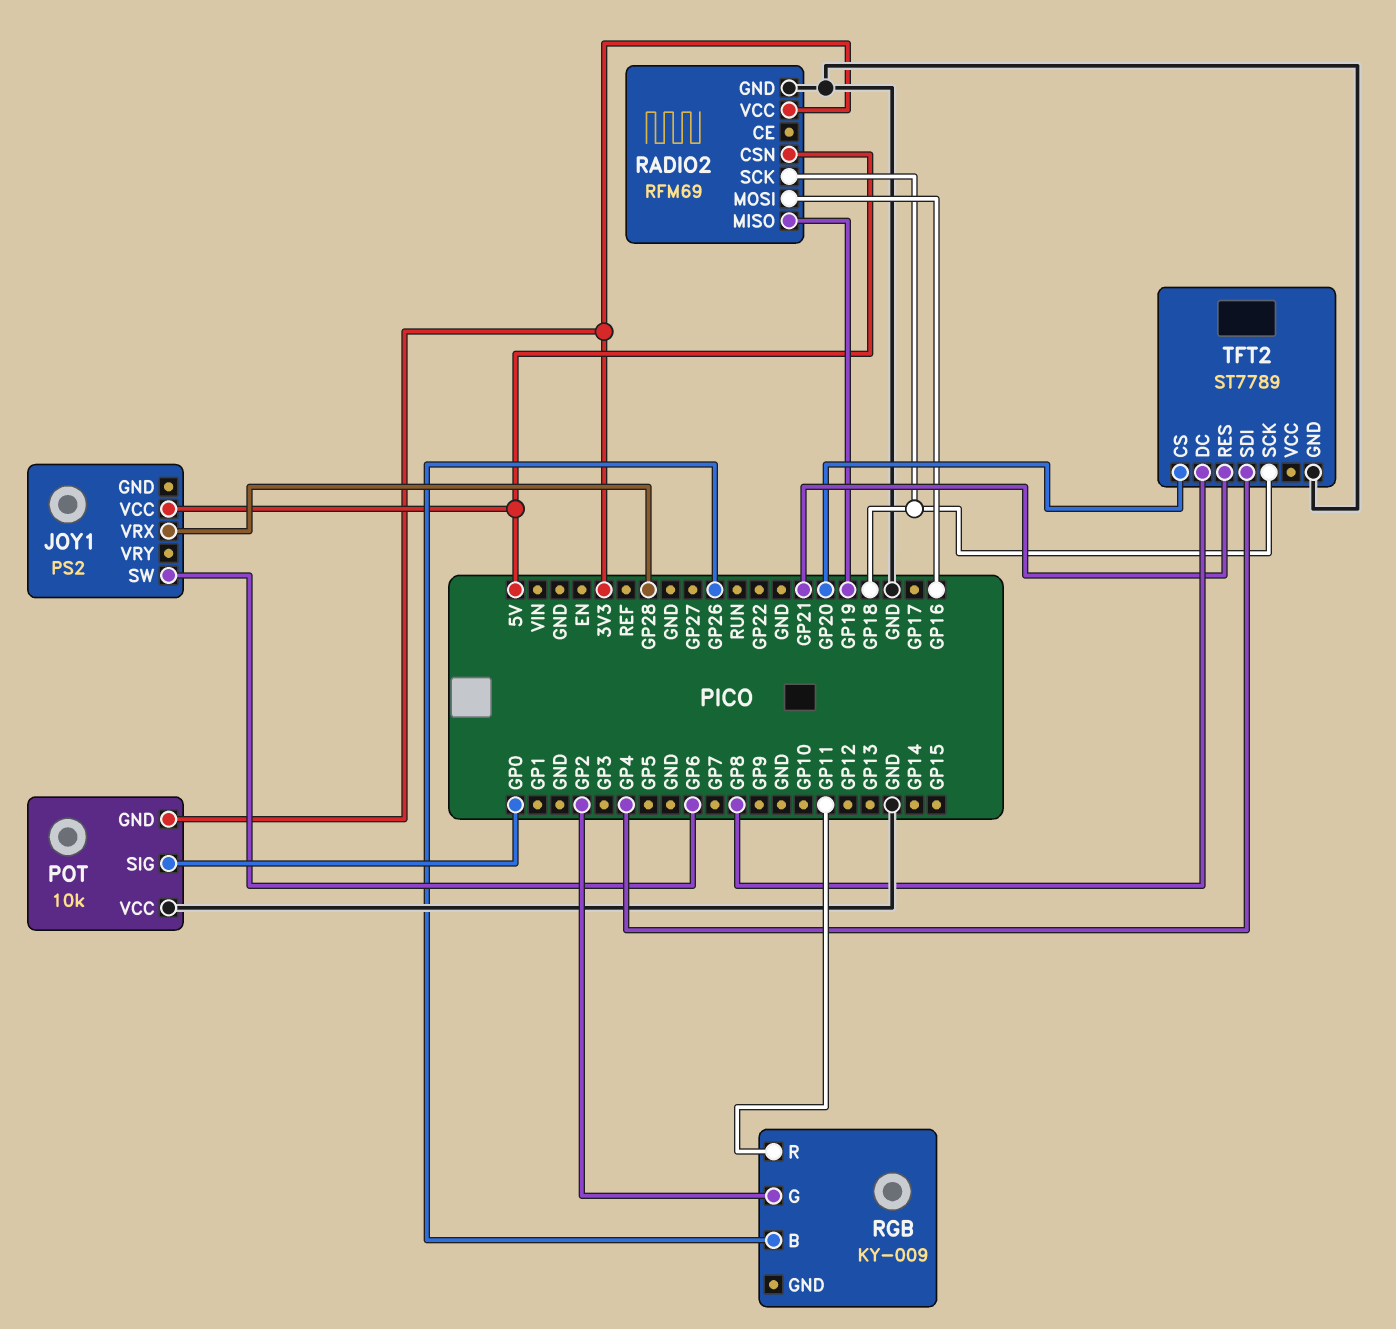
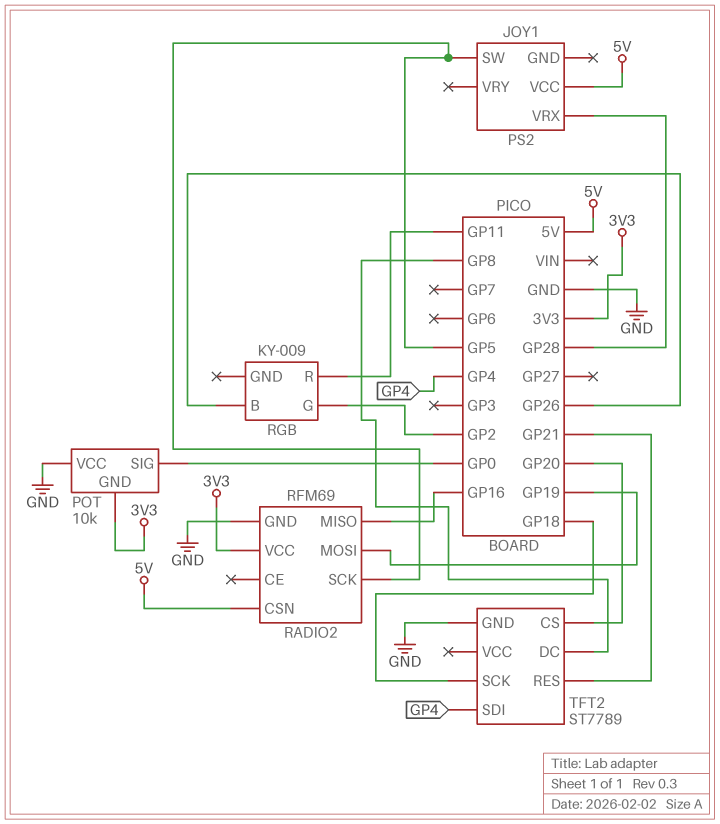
JOY1 pin SW: GP6 -> GP5
RADIO2 pin MISO: GP19 -> GP16
RADIO2 pin MOSI: GP16 -> GP19
RADIO2 pin SCK: GP18 -> GP5

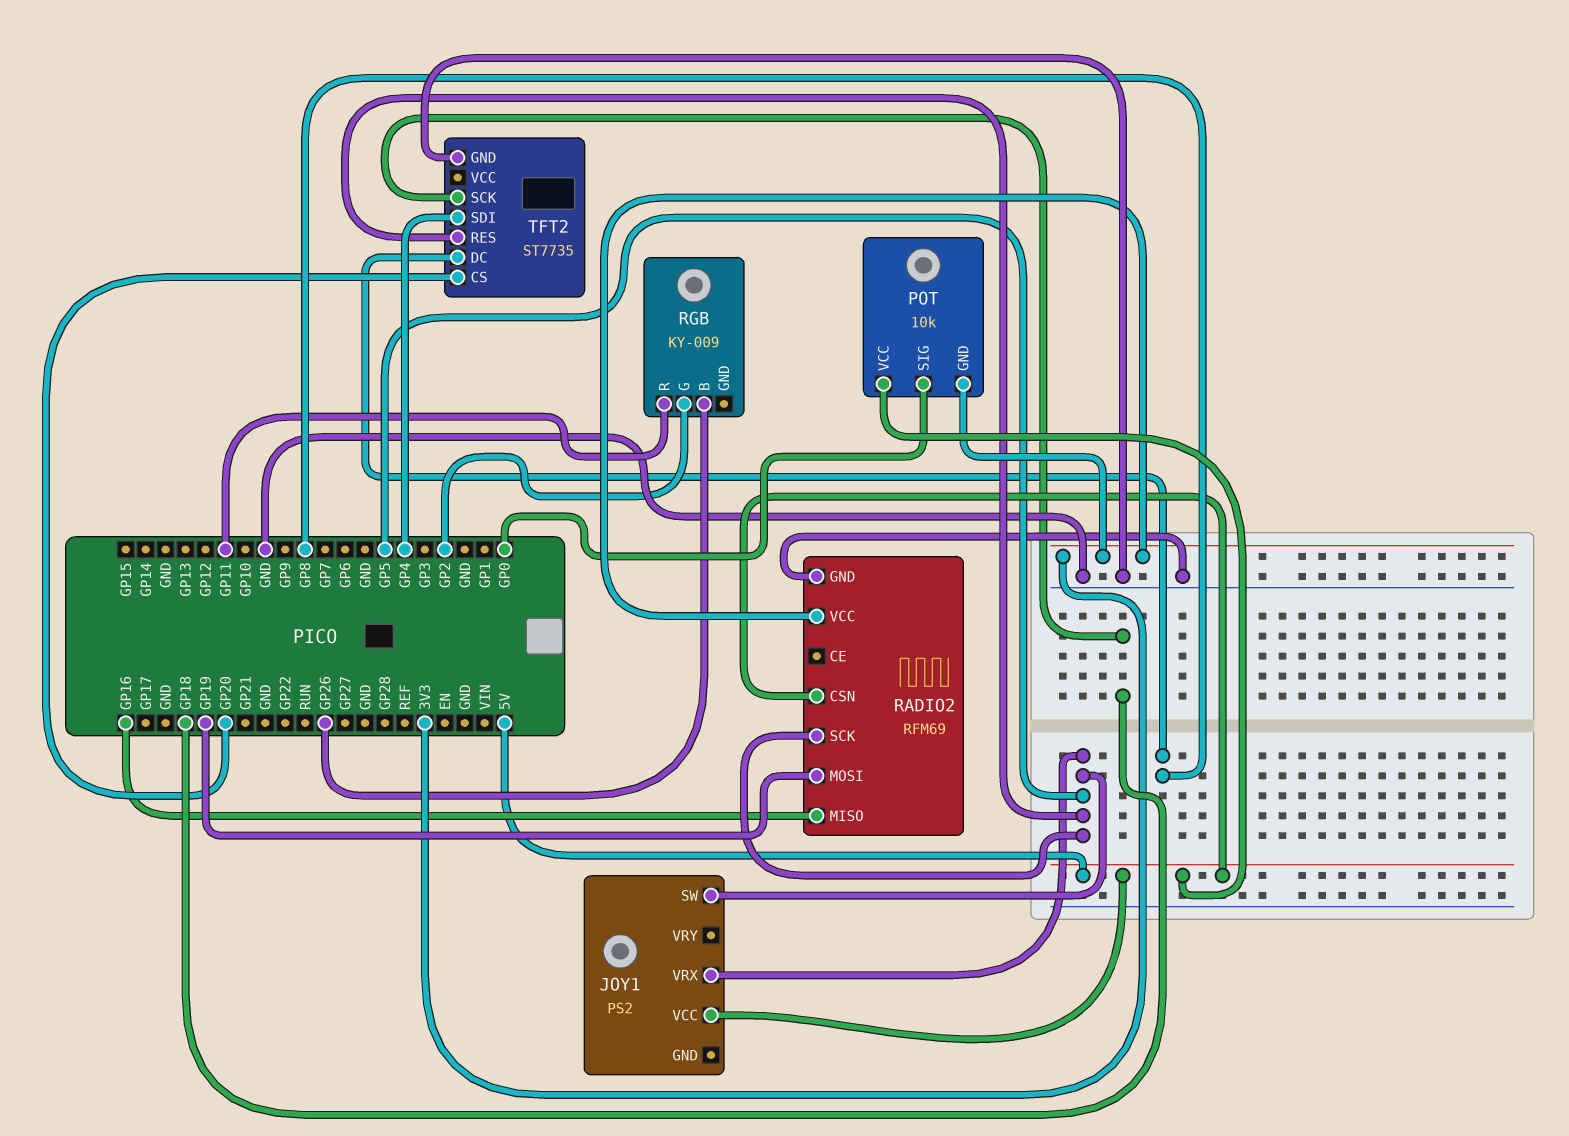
JOY1 pin VRX: GP28 -> GP5
POT pin VCC: GND -> 5V
TFT2: ST7789 -> ST7735
TFT2 pin RES: GP21 -> GP5

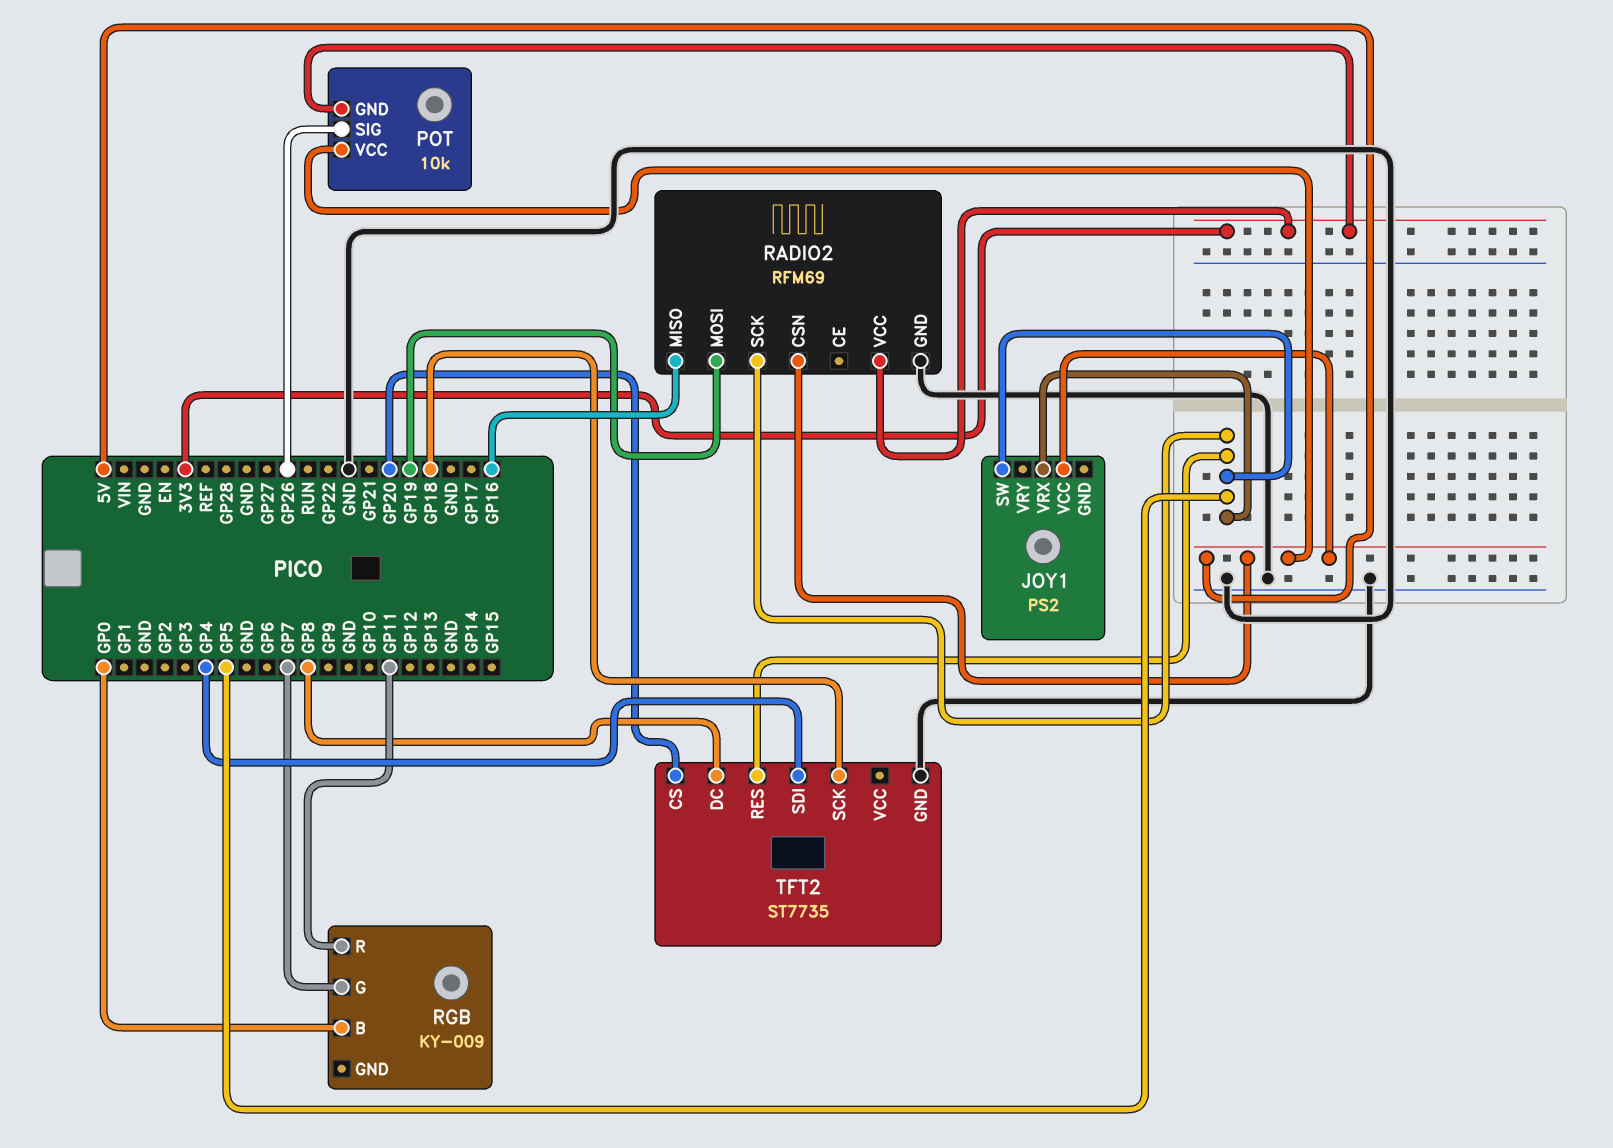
POT pin SIG: GP0 -> GP26
RGB pin B: GP26 -> GP0
RGB pin G: GP2 -> GP7

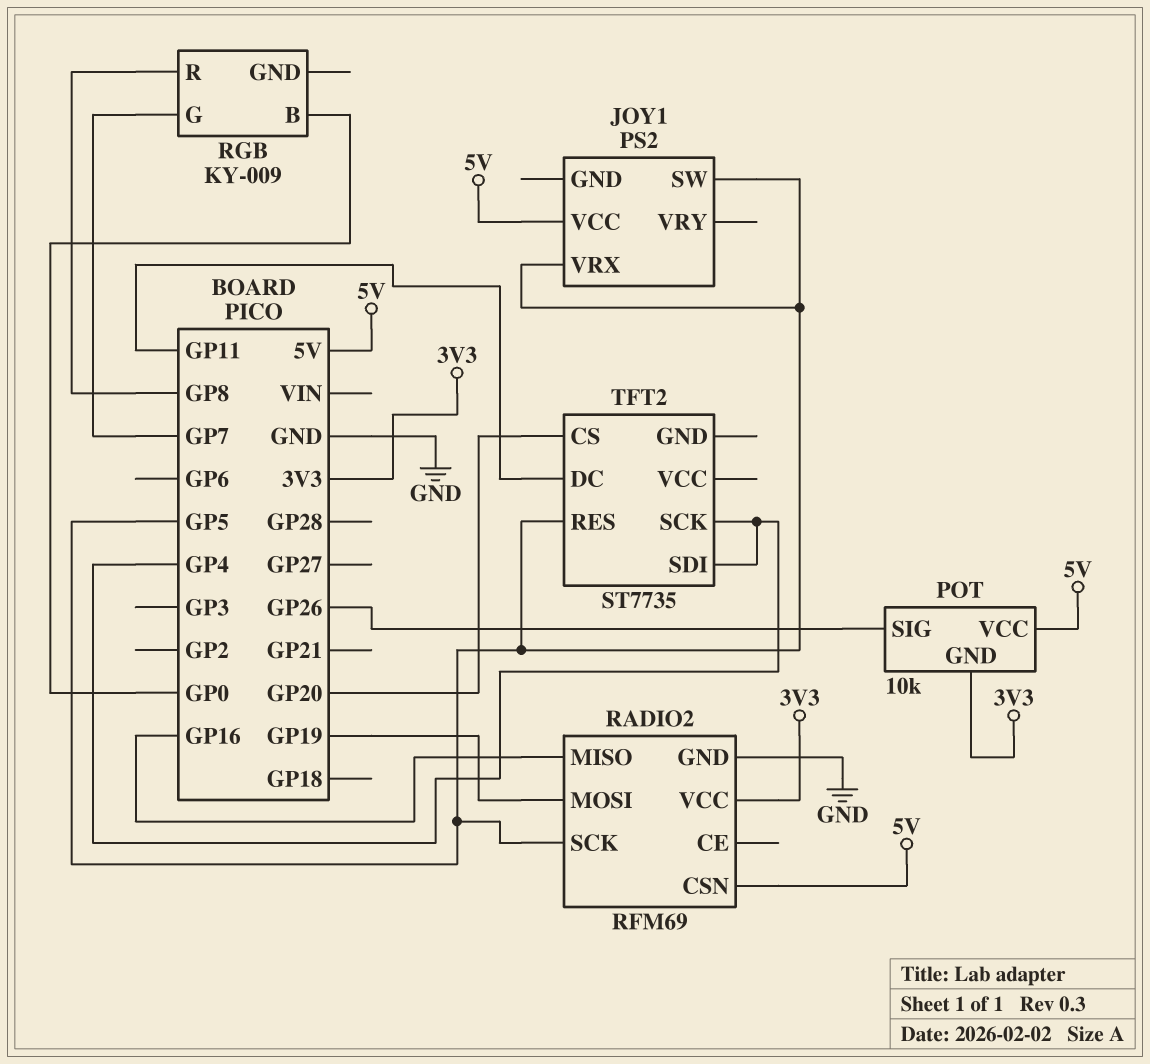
RGB pin R: GP11 -> GP8
TFT2 pin DC: GP8 -> GP11
TFT2 pin GND: GND -> none
TFT2 pin SCK: GP18 -> GP4

